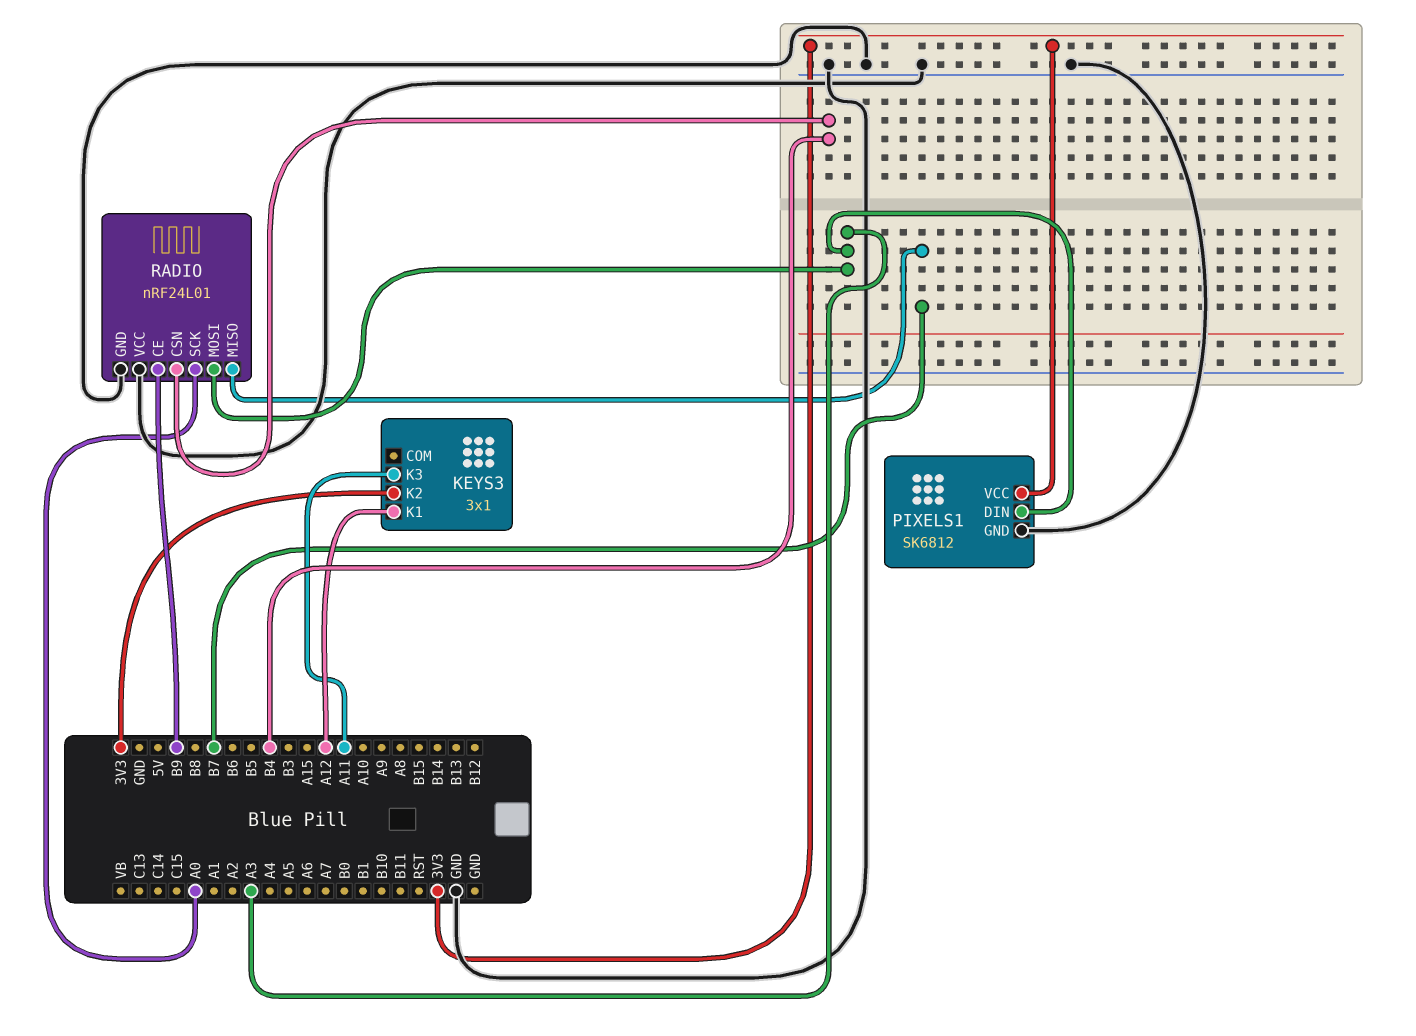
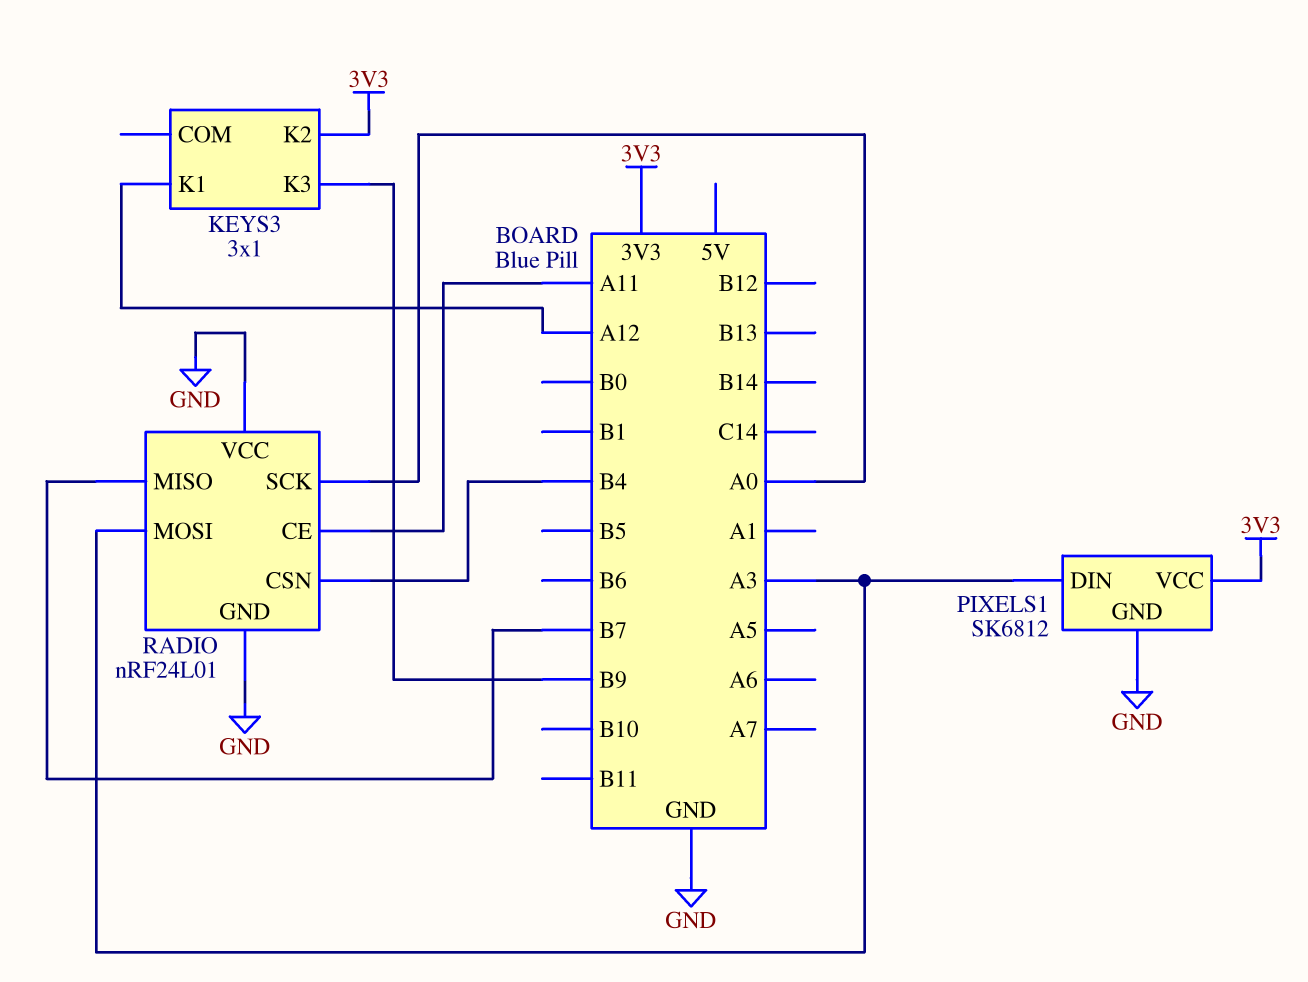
KEYS3 pin K3: A11 -> B9
RADIO pin CE: B9 -> A11

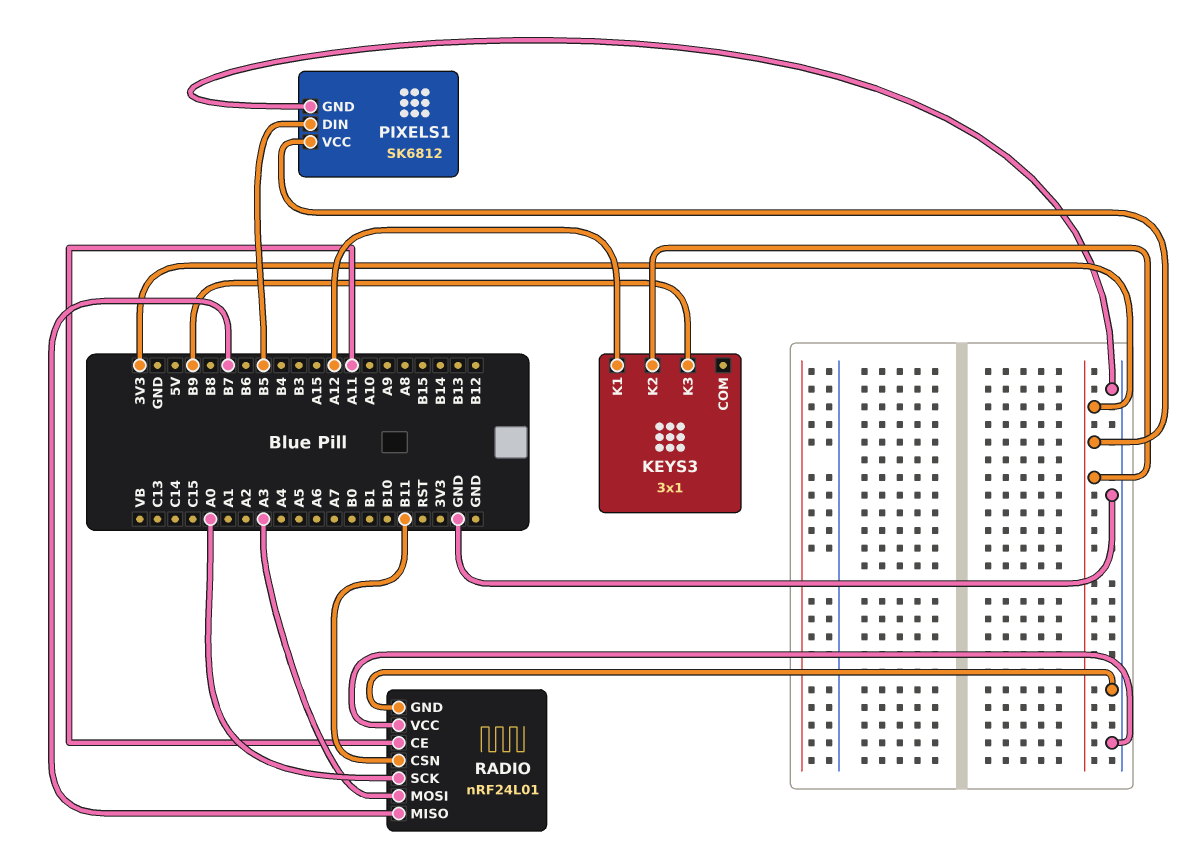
PIXELS1 pin DIN: A3 -> B5
RADIO pin CSN: B4 -> B11

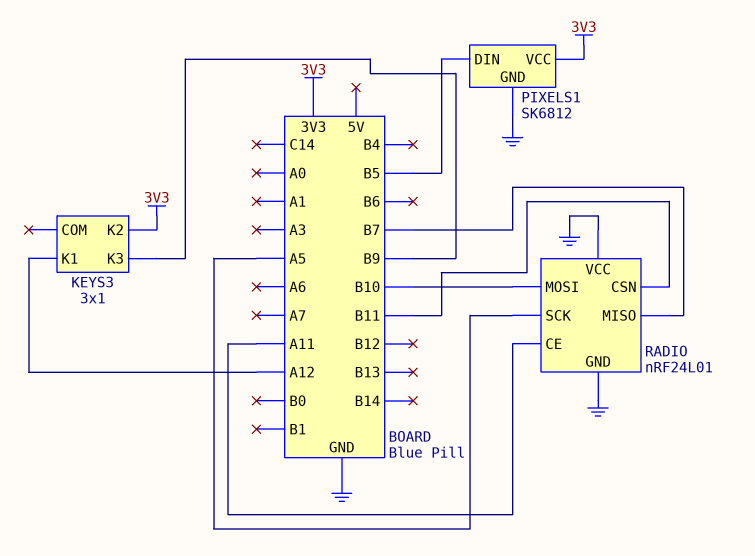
RADIO pin MOSI: A3 -> B10
RADIO pin SCK: A0 -> A5

